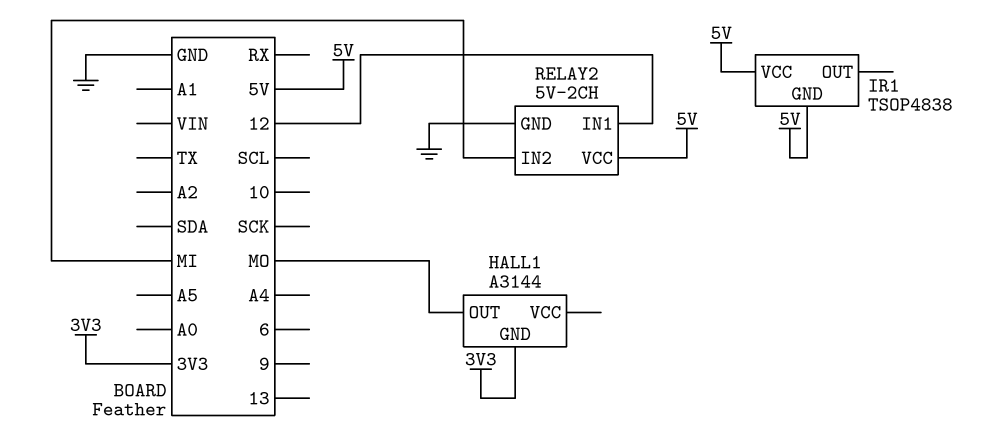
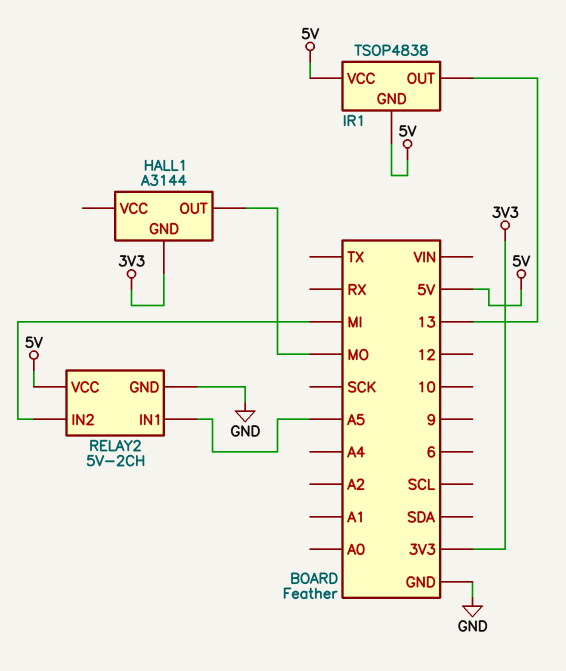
IR1 pin OUT: none -> 13
RELAY2 pin IN1: 12 -> A5

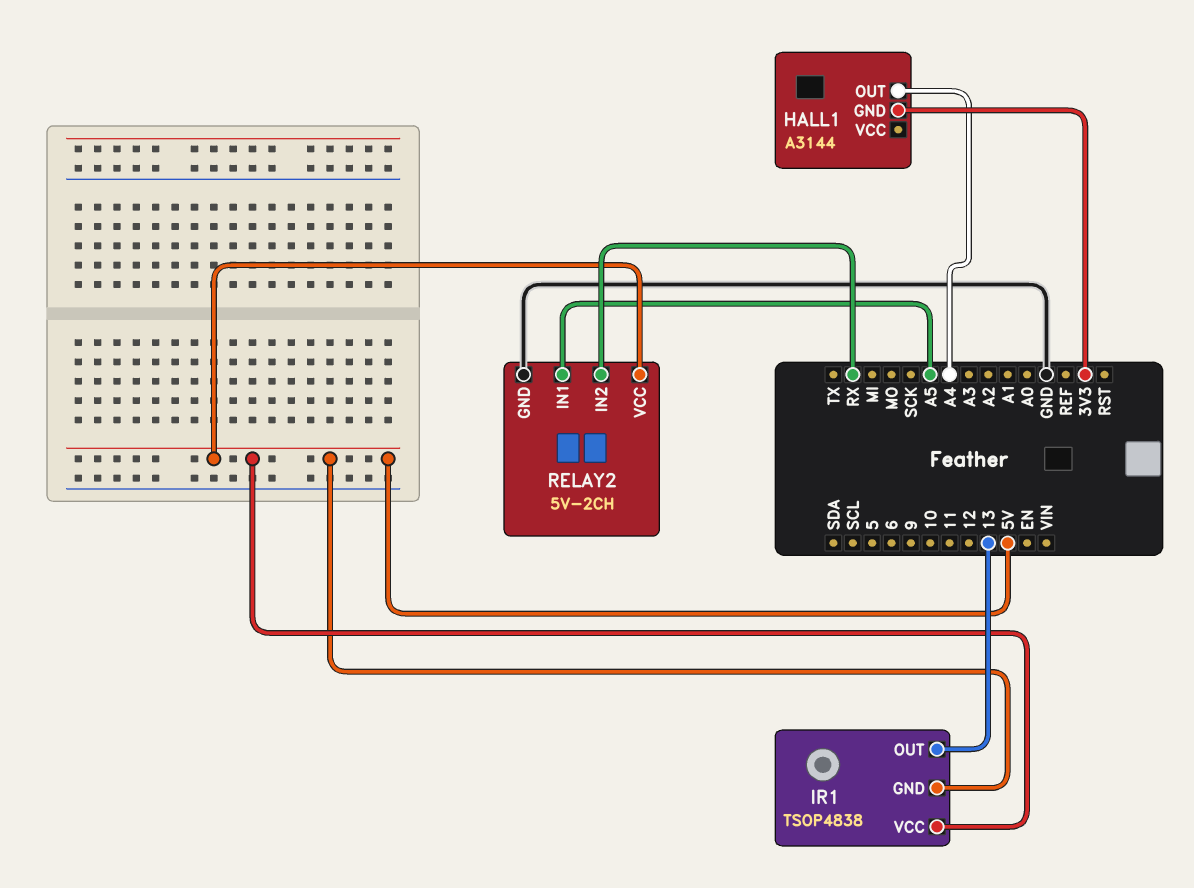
HALL1 pin OUT: MO -> A4
RELAY2 pin IN2: MI -> RX

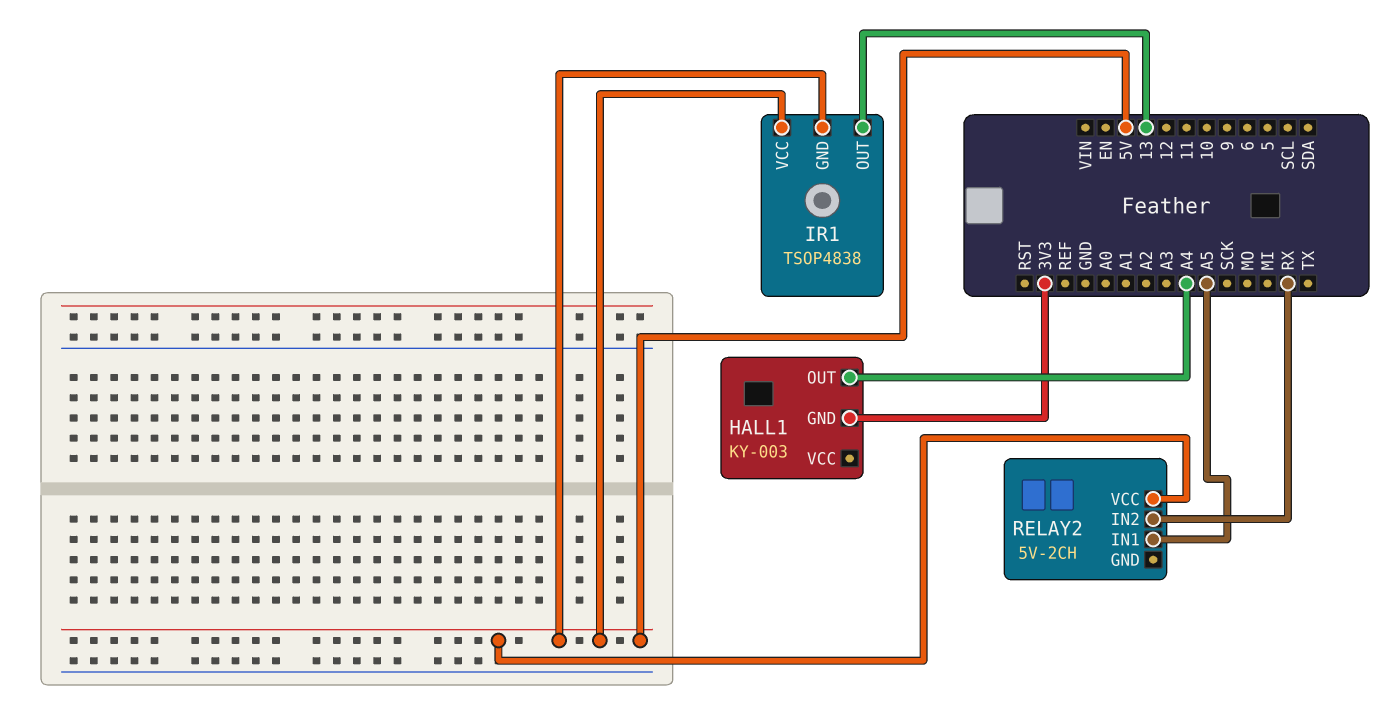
HALL1: A3144 -> KY-003
RELAY2 pin GND: GND -> none

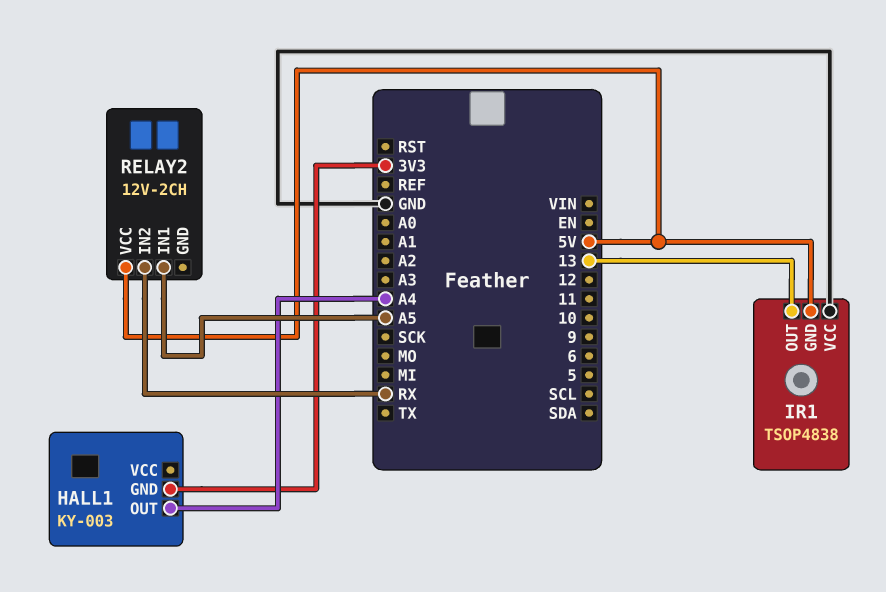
IR1 pin VCC: 5V -> GND
RELAY2: 5V-2CH -> 12V-2CH

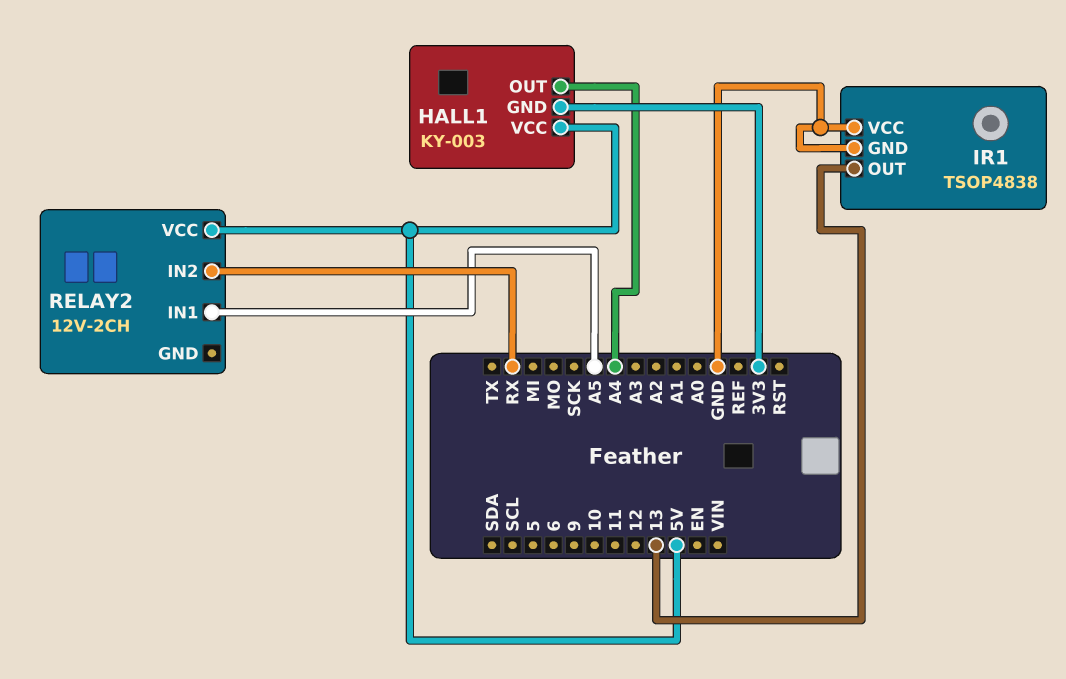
HALL1 pin VCC: none -> 5V
IR1 pin GND: 5V -> GND

